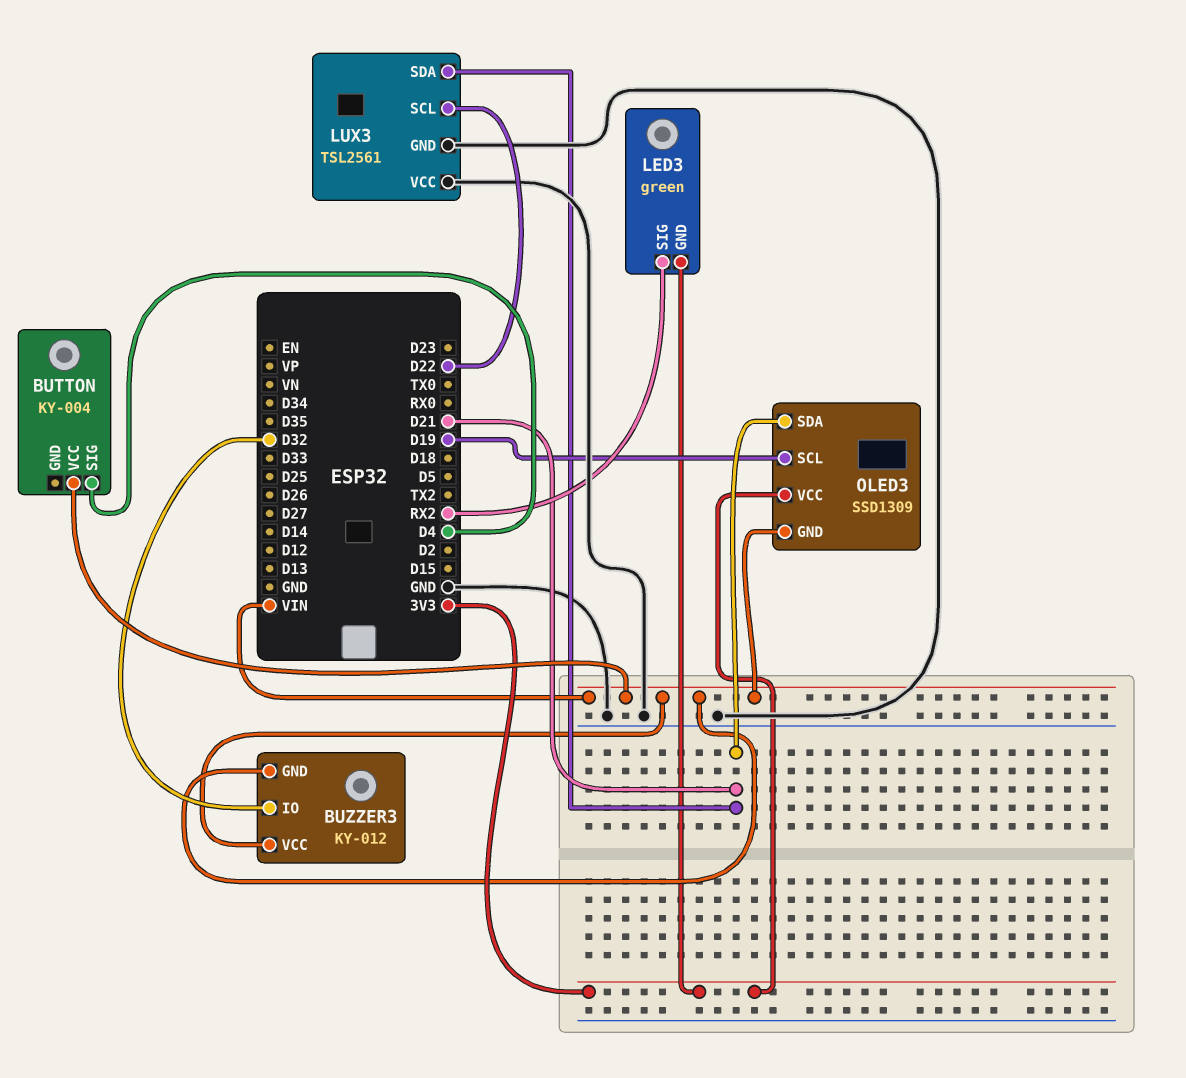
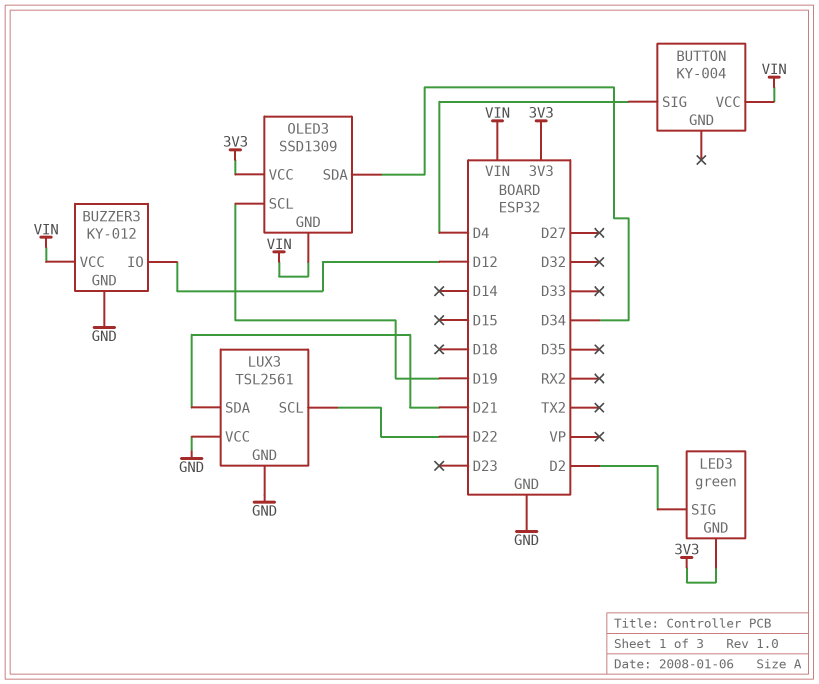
BUZZER3 pin GND: VIN -> GND
BUZZER3 pin IO: D32 -> D12
LED3 pin SIG: RX2 -> D2
OLED3 pin SDA: D21 -> D34

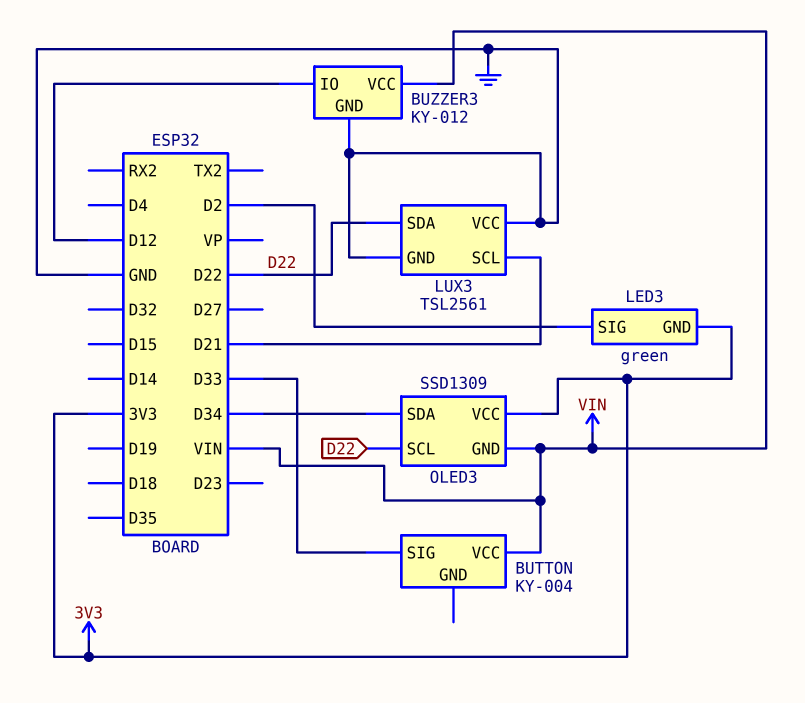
BUTTON pin SIG: D4 -> D33
LUX3 pin SCL: D22 -> D21
LUX3 pin SDA: D21 -> D22
OLED3 pin SCL: D19 -> D22

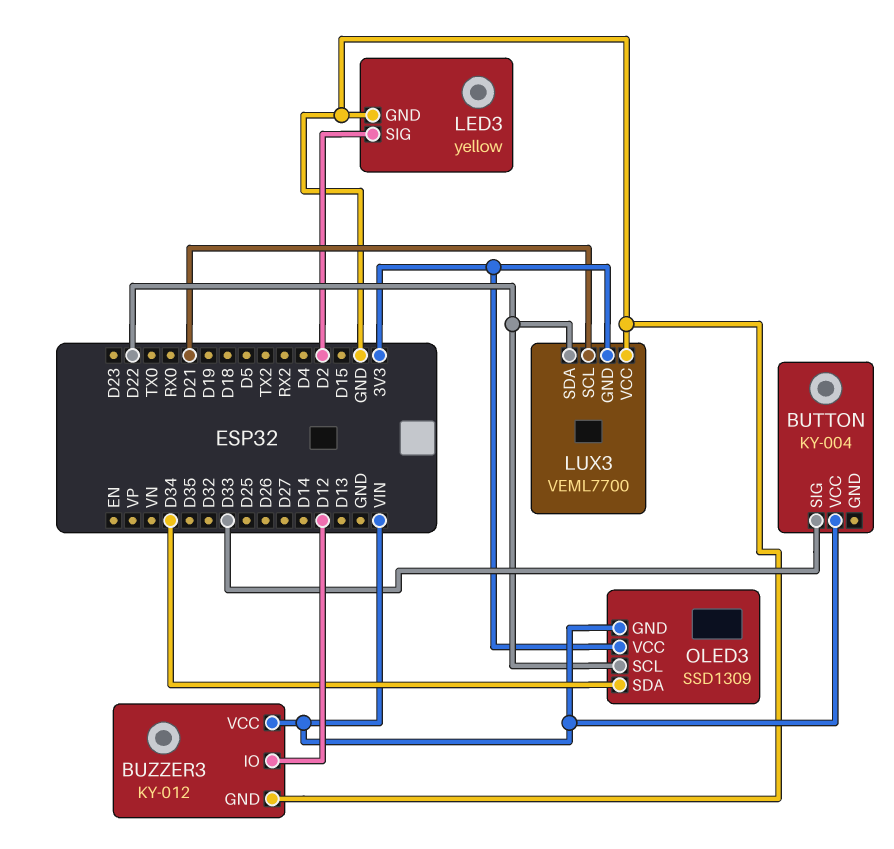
LED3: green -> yellow
LED3 pin GND: 3V3 -> GND
LUX3: TSL2561 -> VEML7700
LUX3 pin GND: GND -> 3V3

